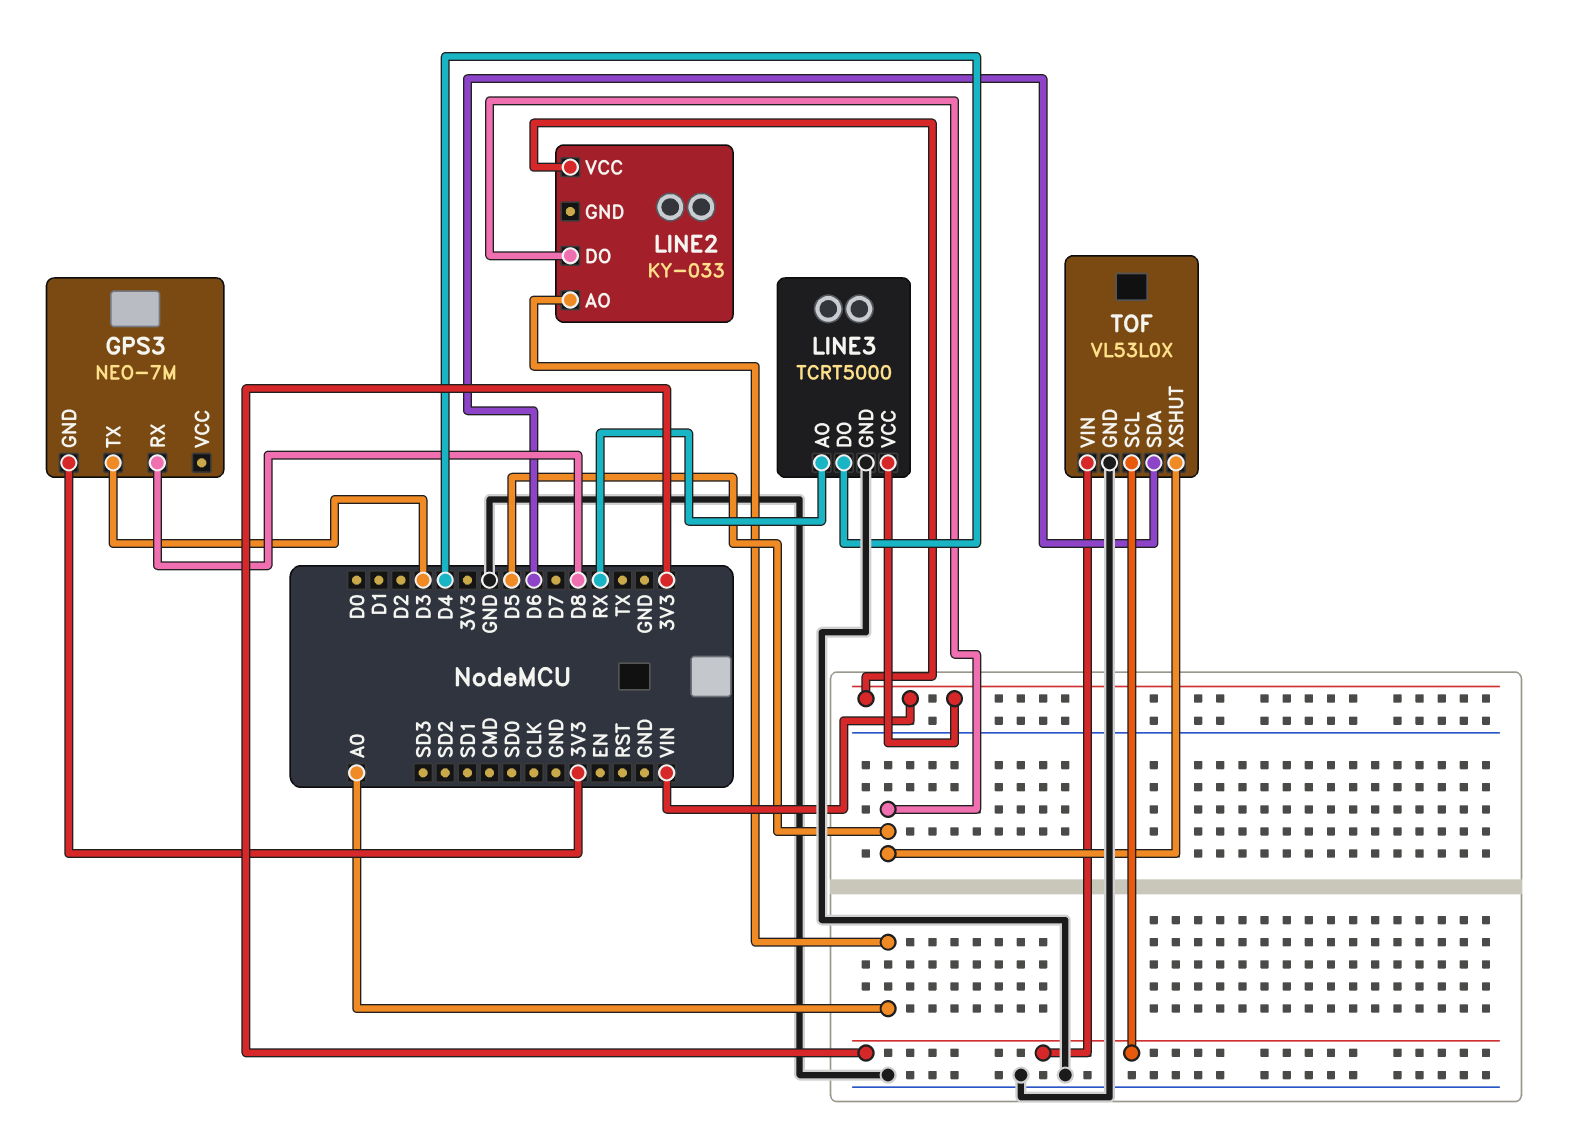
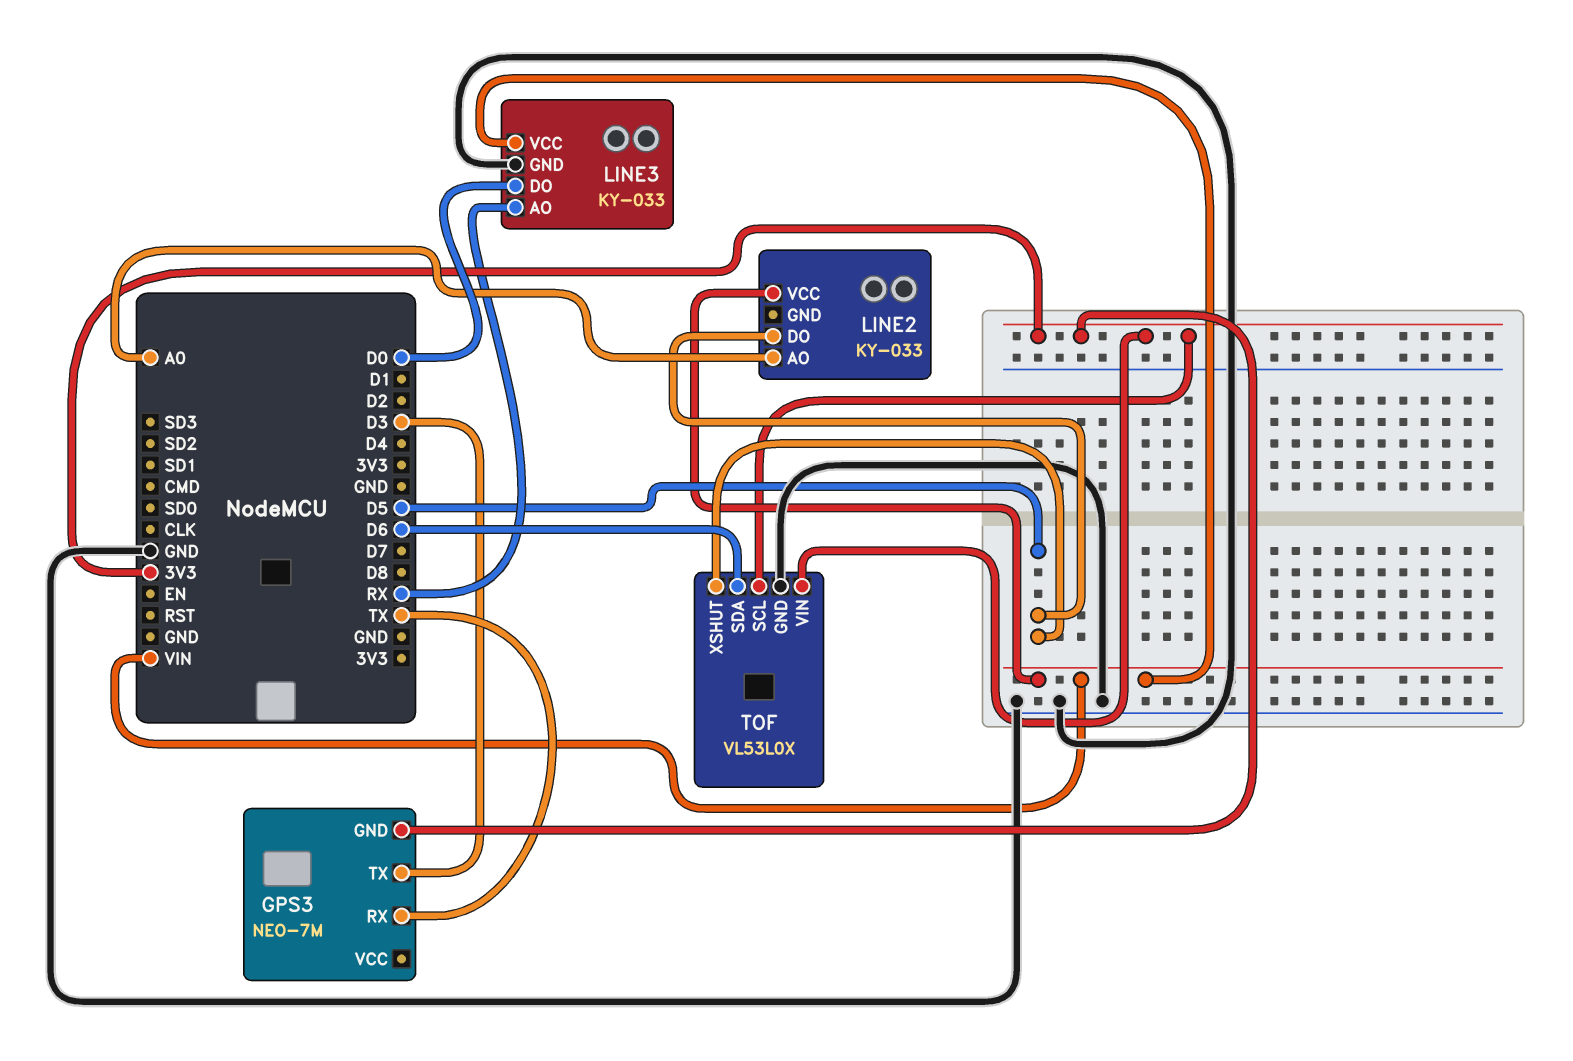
GPS3 pin RX: D8 -> TX
LINE3: TCRT5000 -> KY-033
LINE3 pin DO: D4 -> D0

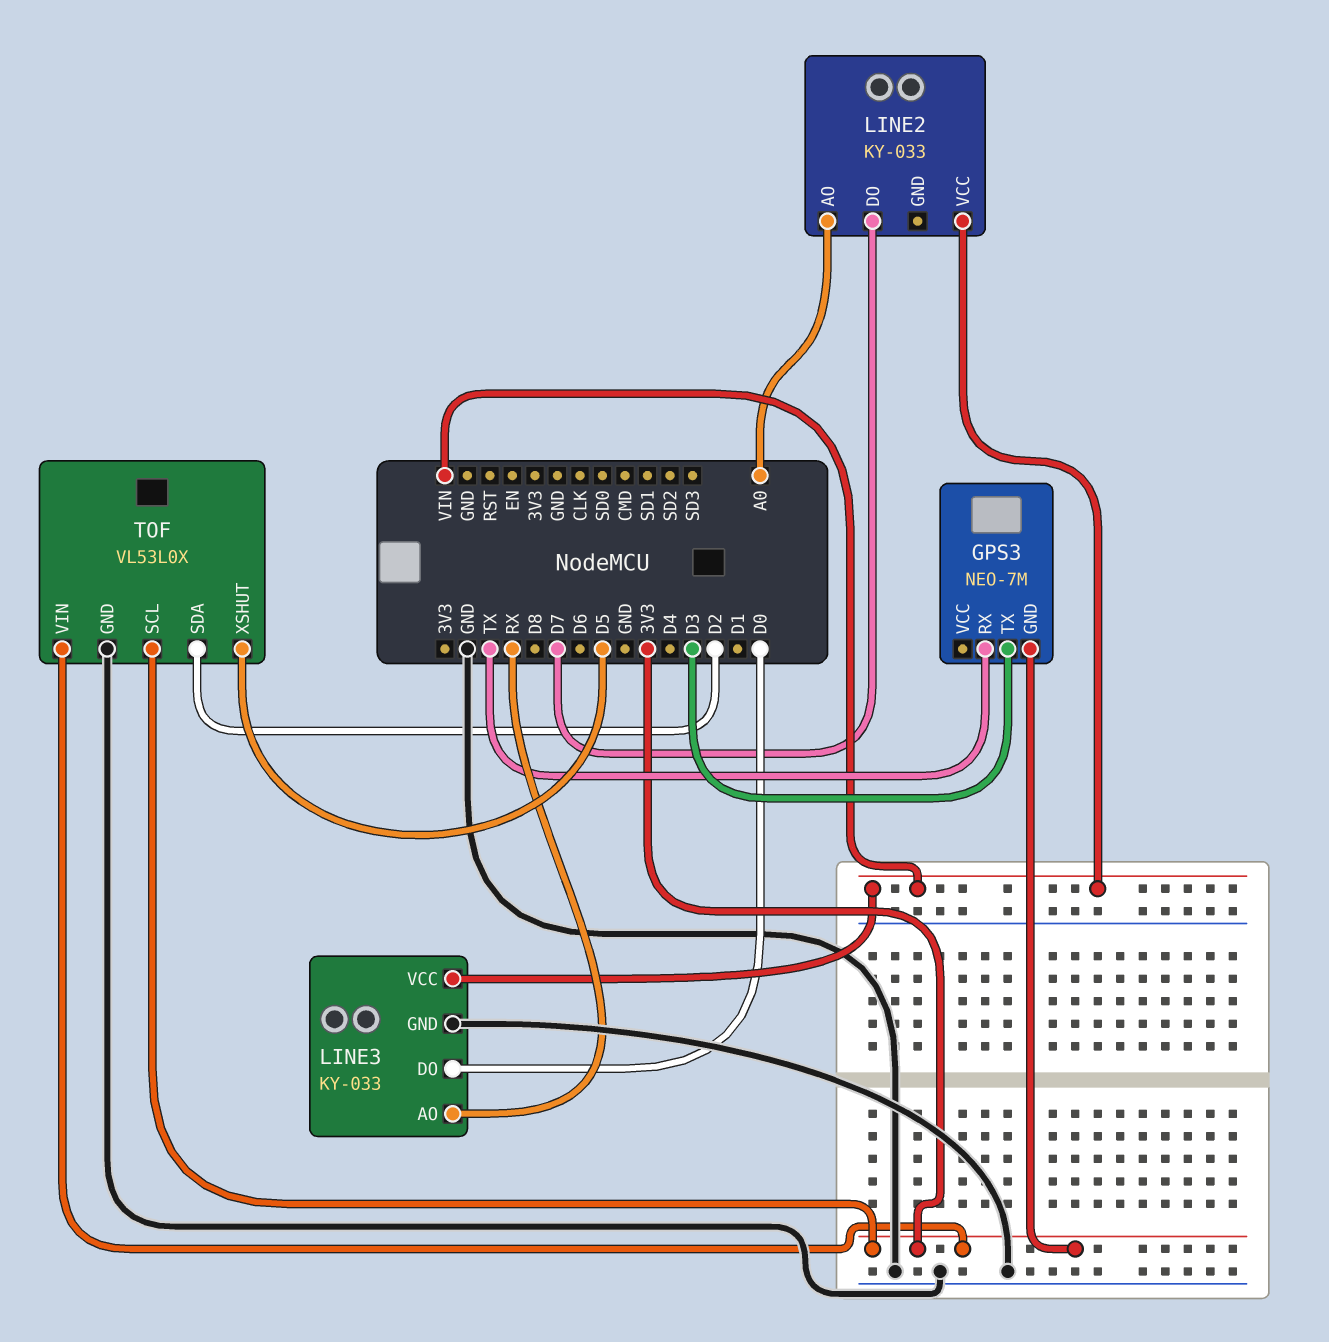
LINE2 pin DO: D5 -> D7
TOF pin SDA: D6 -> D2

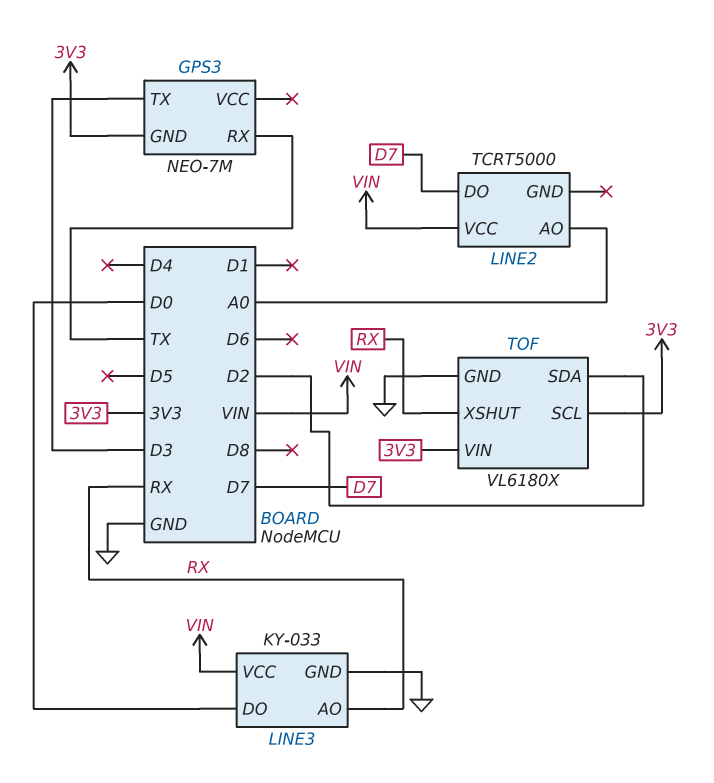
LINE2: KY-033 -> TCRT5000
TOF: VL53L0X -> VL6180X
TOF pin XSHUT: D5 -> RX

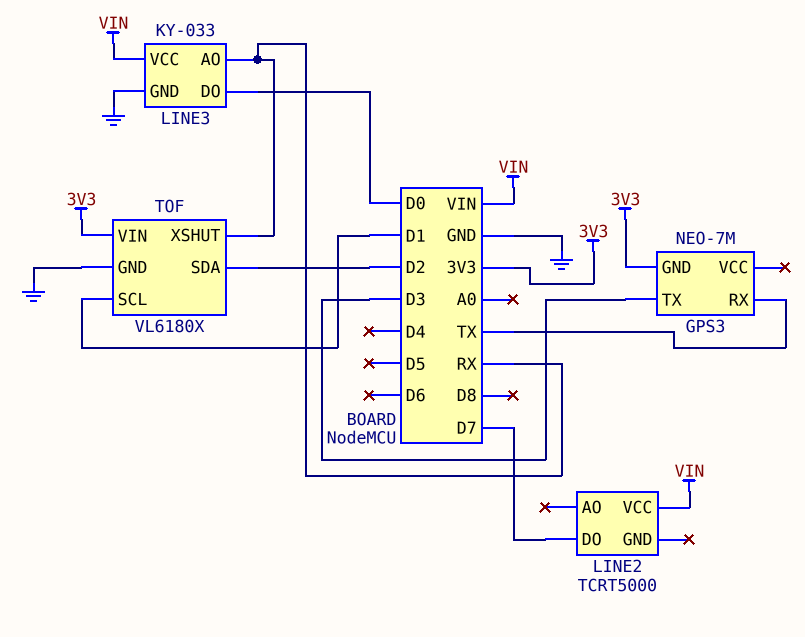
LINE2 pin AO: A0 -> none
TOF pin SCL: 3V3 -> D1

